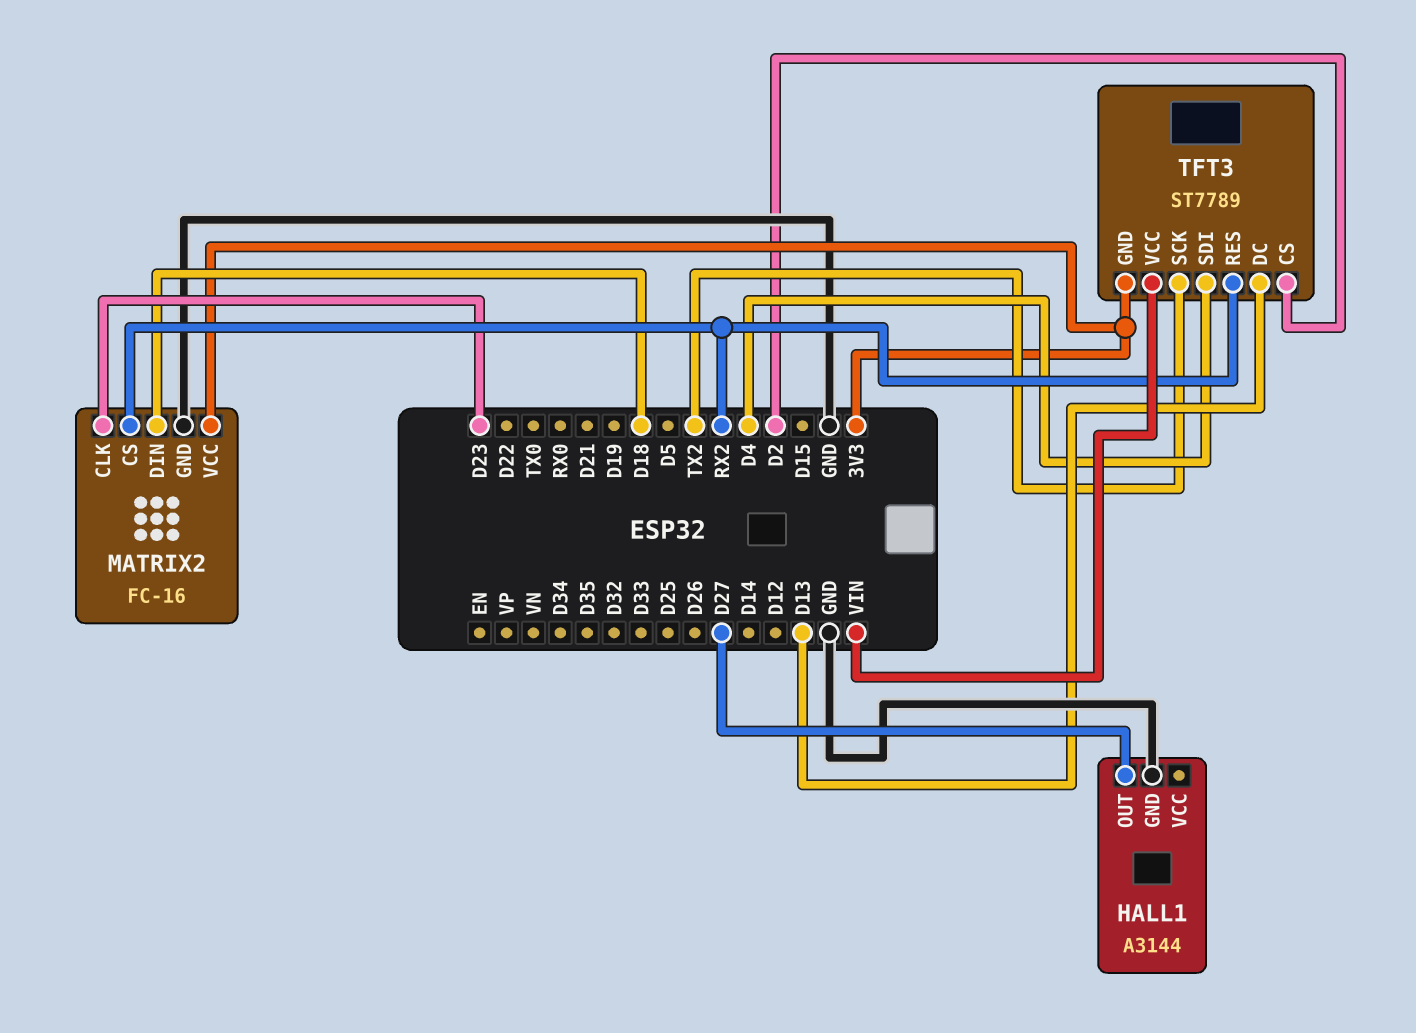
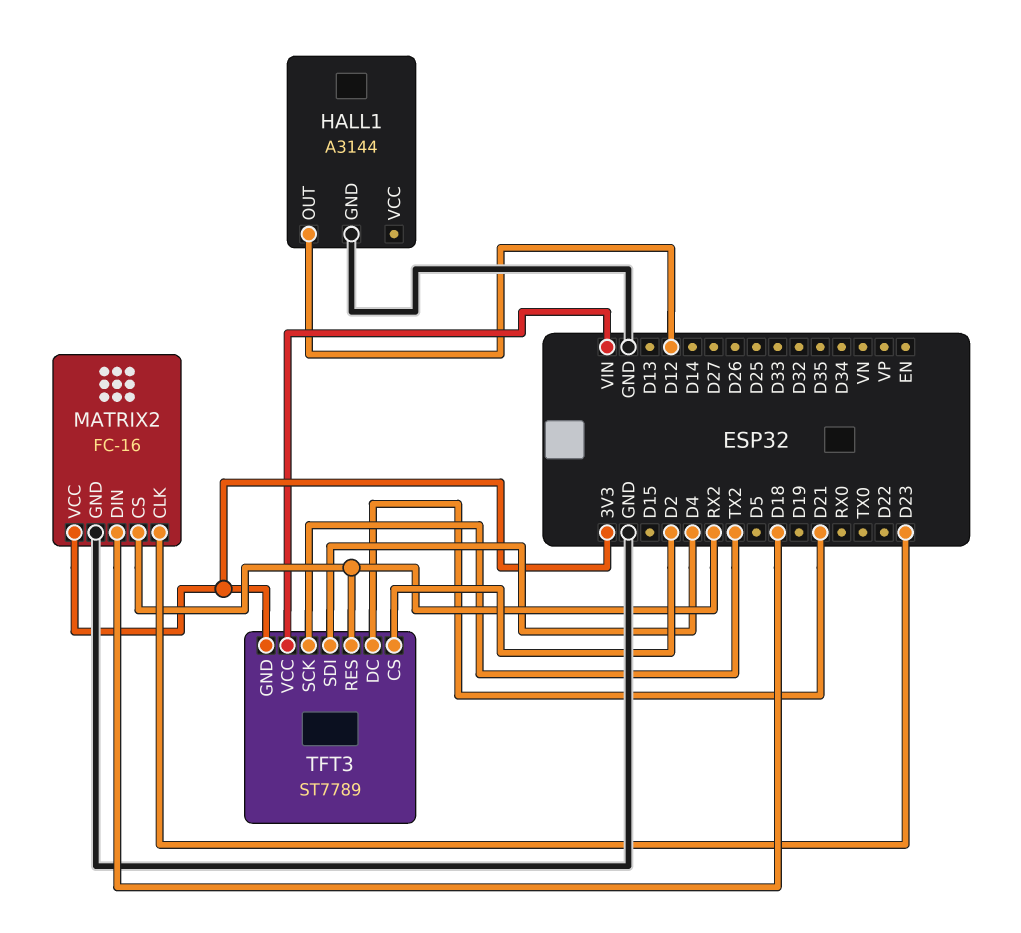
HALL1 pin OUT: D27 -> D12
TFT3 pin DC: D13 -> D21

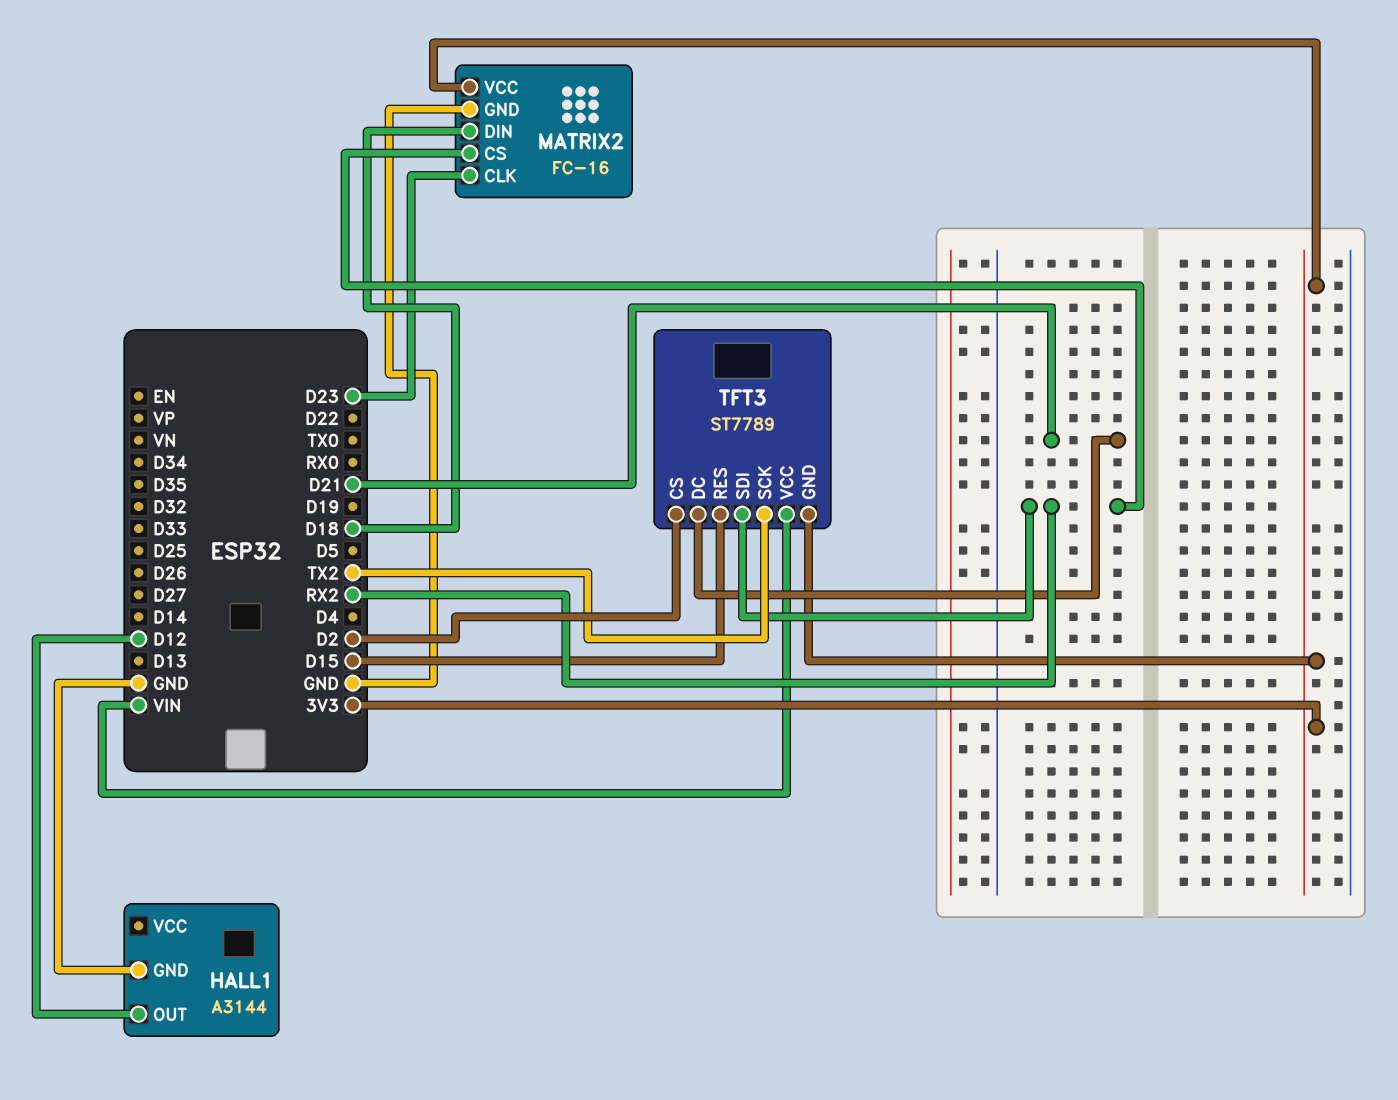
TFT3 pin RES: RX2 -> D15
TFT3 pin SDI: D4 -> RX2

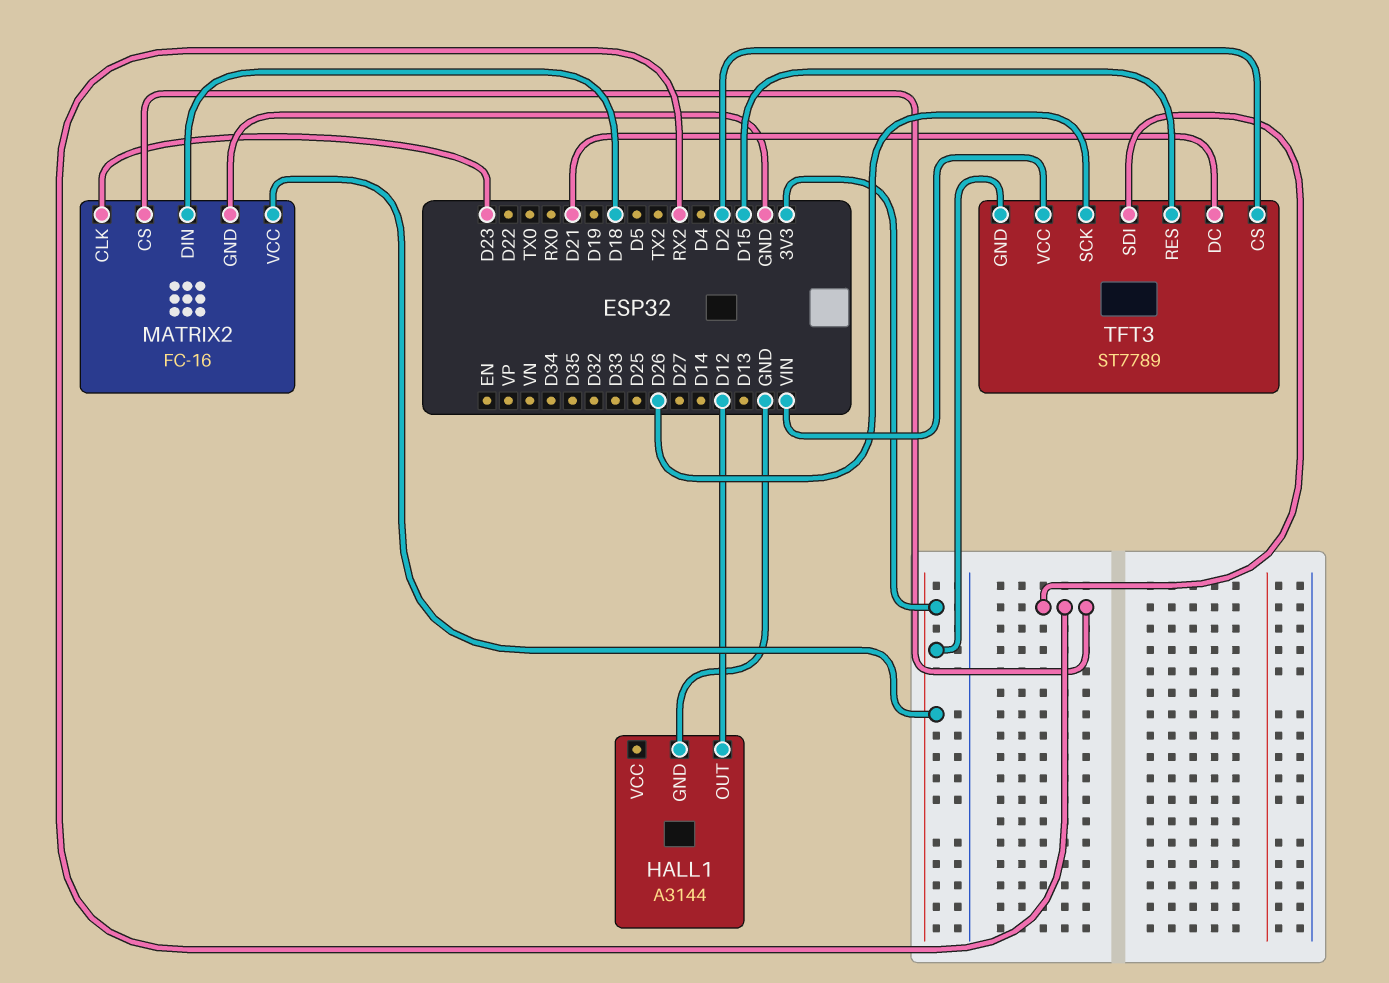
TFT3 pin SCK: TX2 -> D26

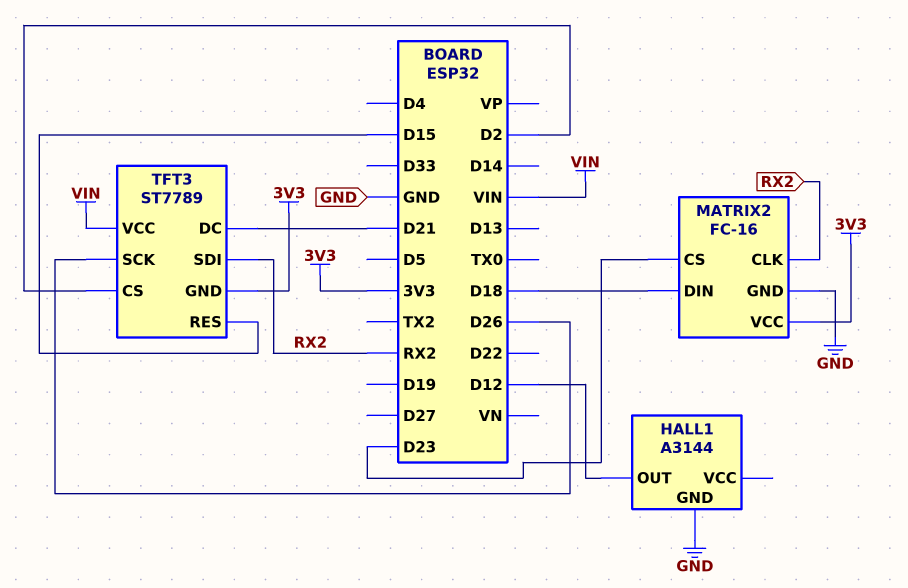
MATRIX2 pin CLK: D23 -> RX2
MATRIX2 pin CS: RX2 -> D23

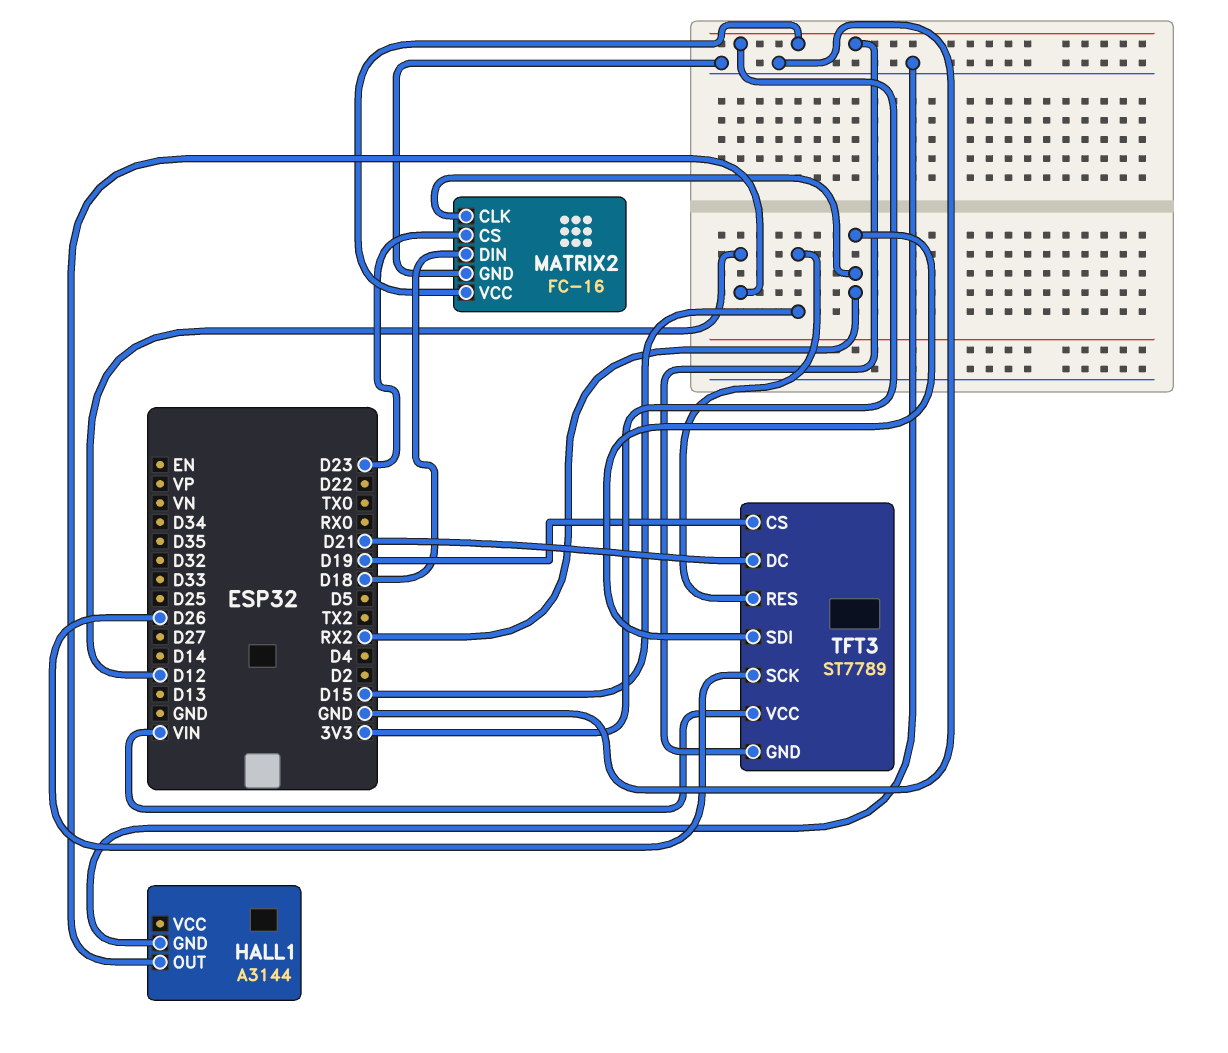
TFT3 pin CS: D2 -> D19

